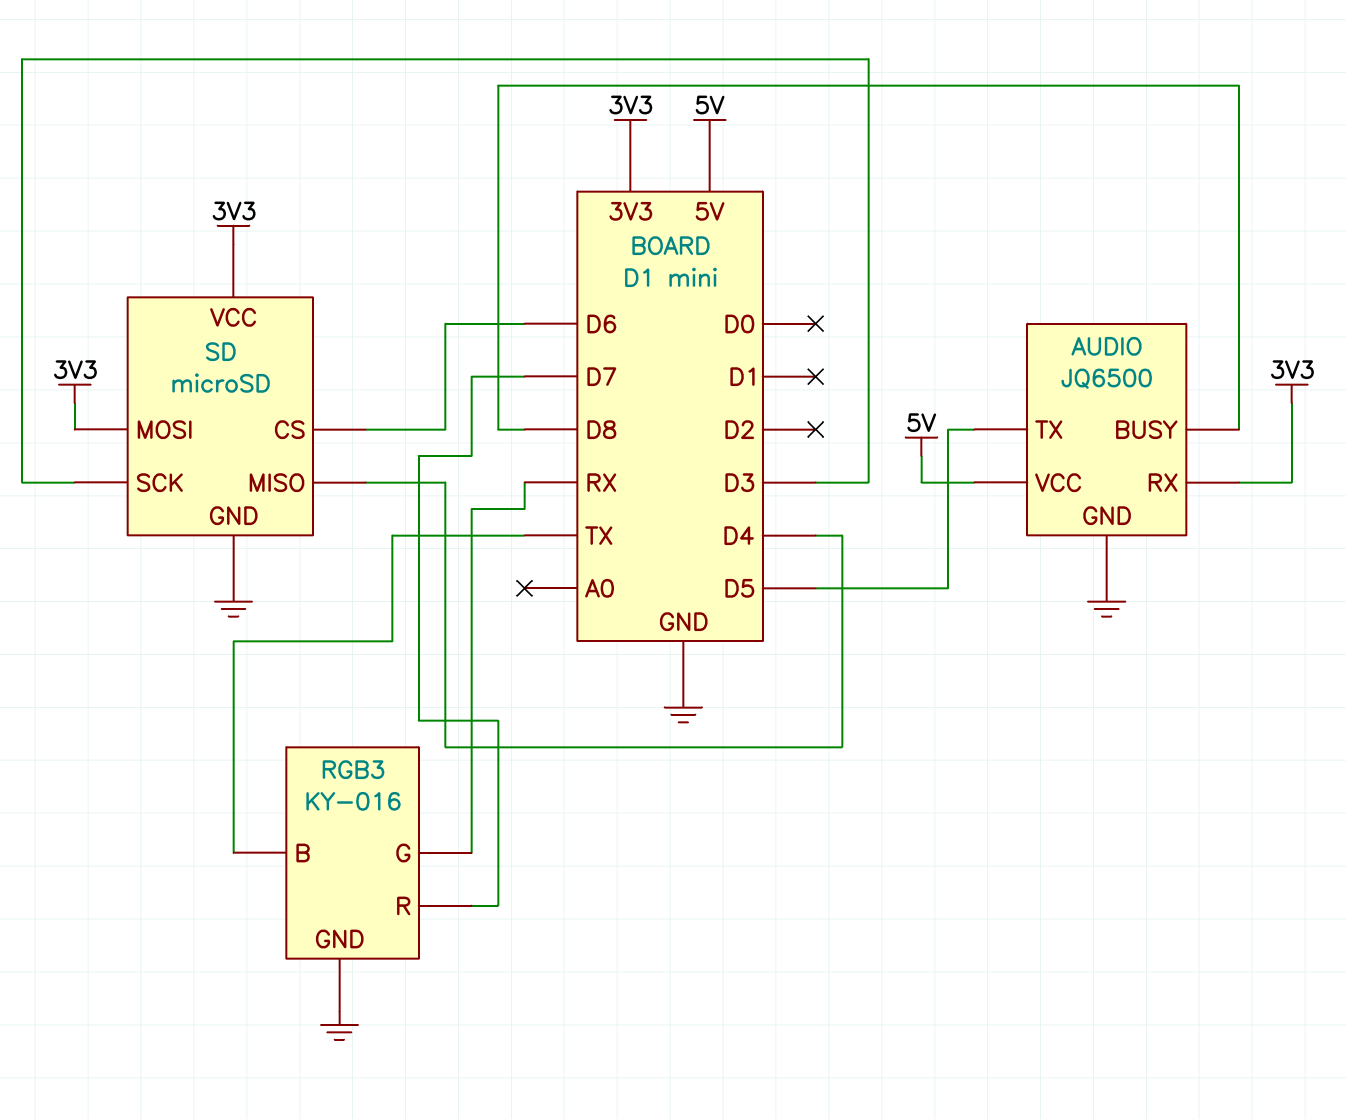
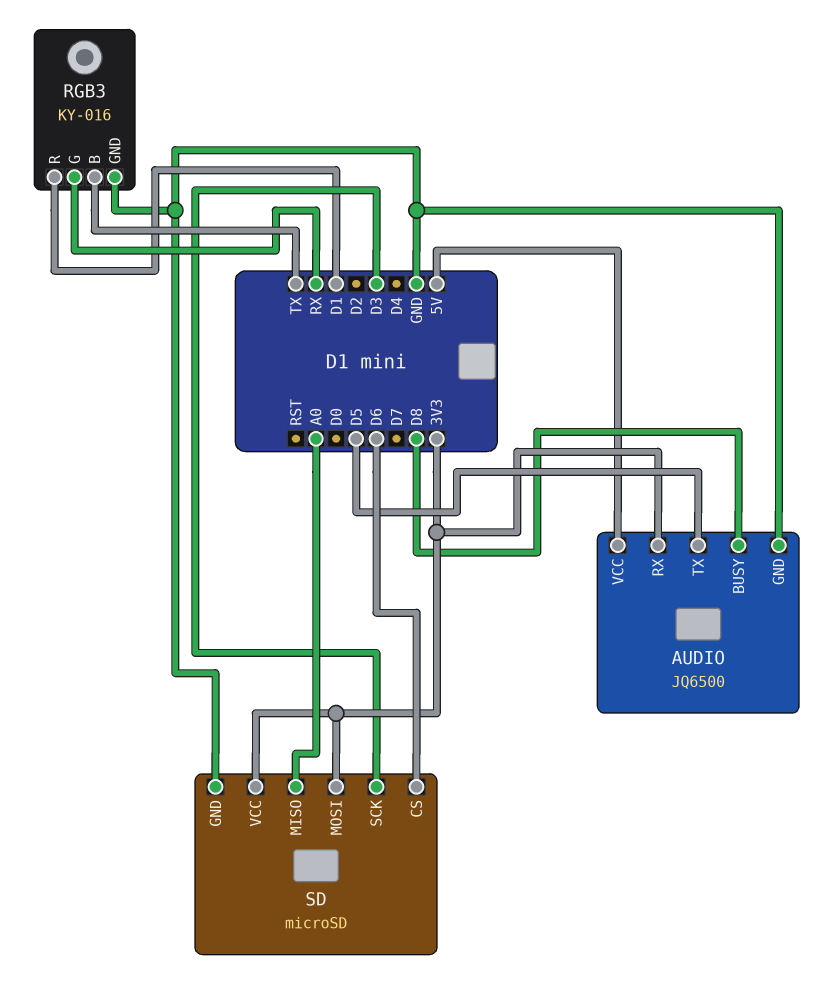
RGB3 pin R: D7 -> D1
SD pin MISO: D4 -> A0

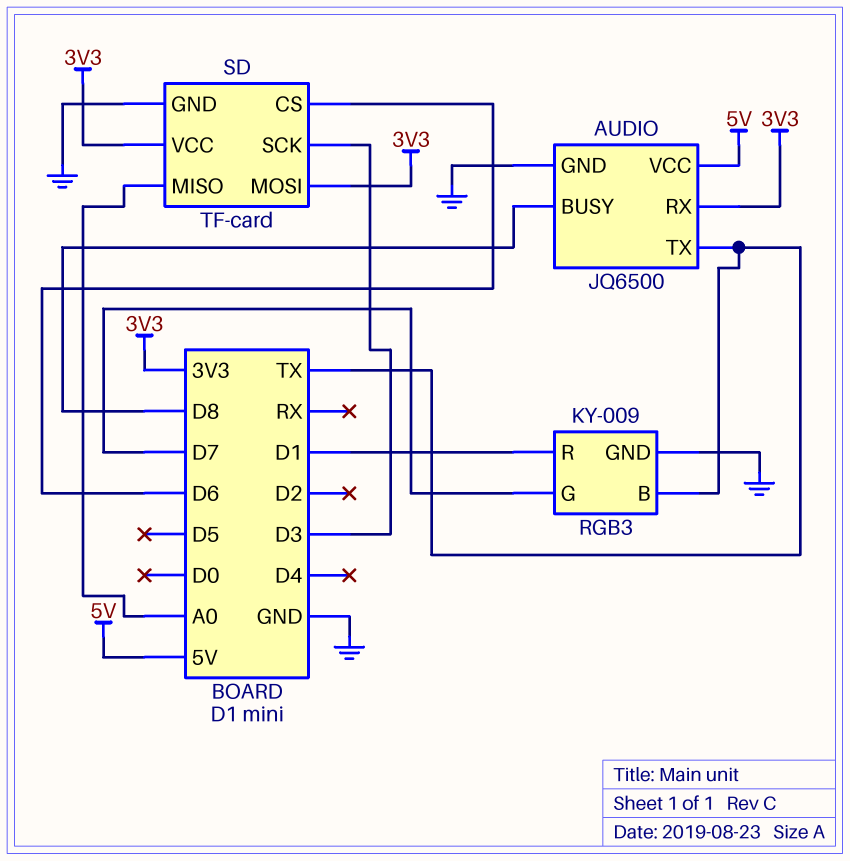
AUDIO pin TX: D5 -> TX
RGB3: KY-016 -> KY-009
RGB3 pin G: RX -> D7
SD: microSD -> TF-card

